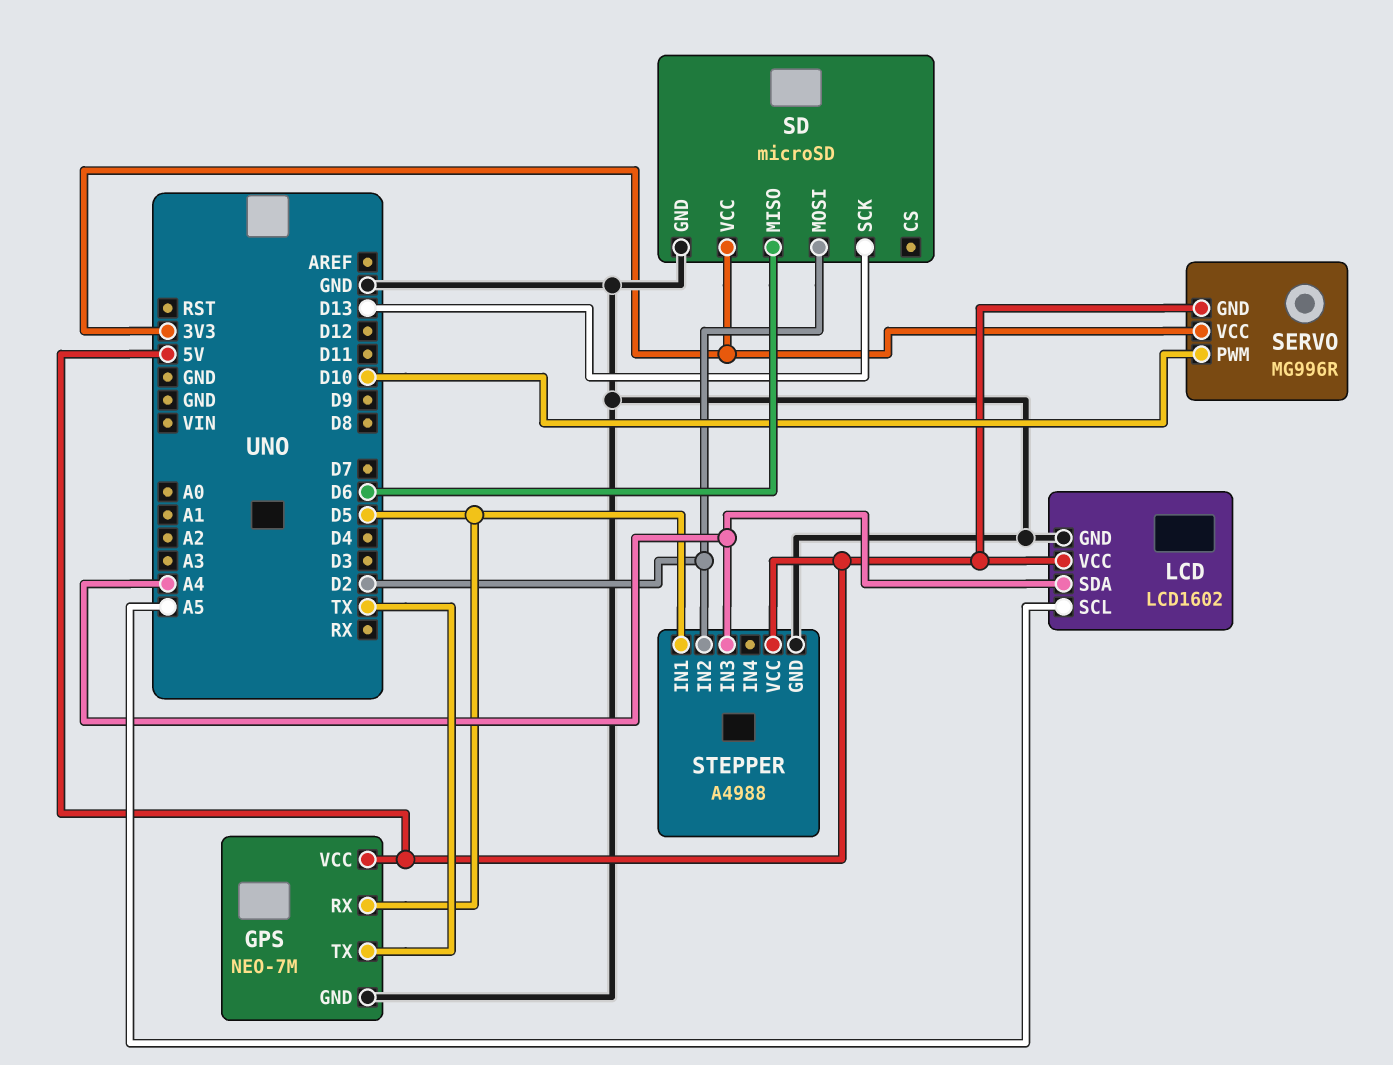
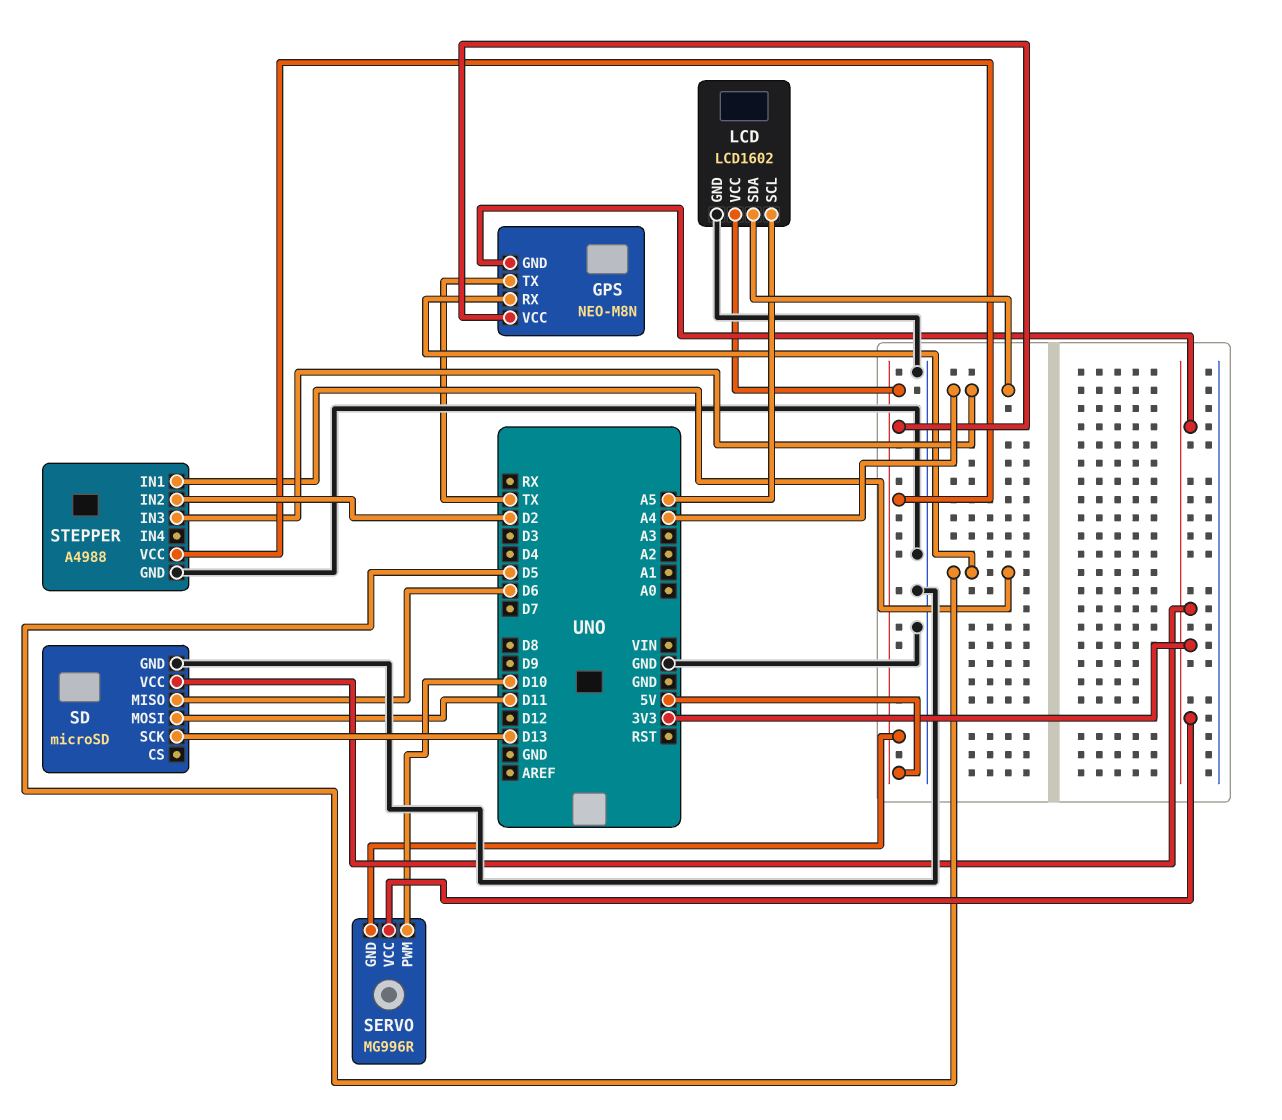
GPS: NEO-7M -> NEO-M8N
GPS pin GND: GND -> 3V3
SD pin MOSI: D2 -> D11

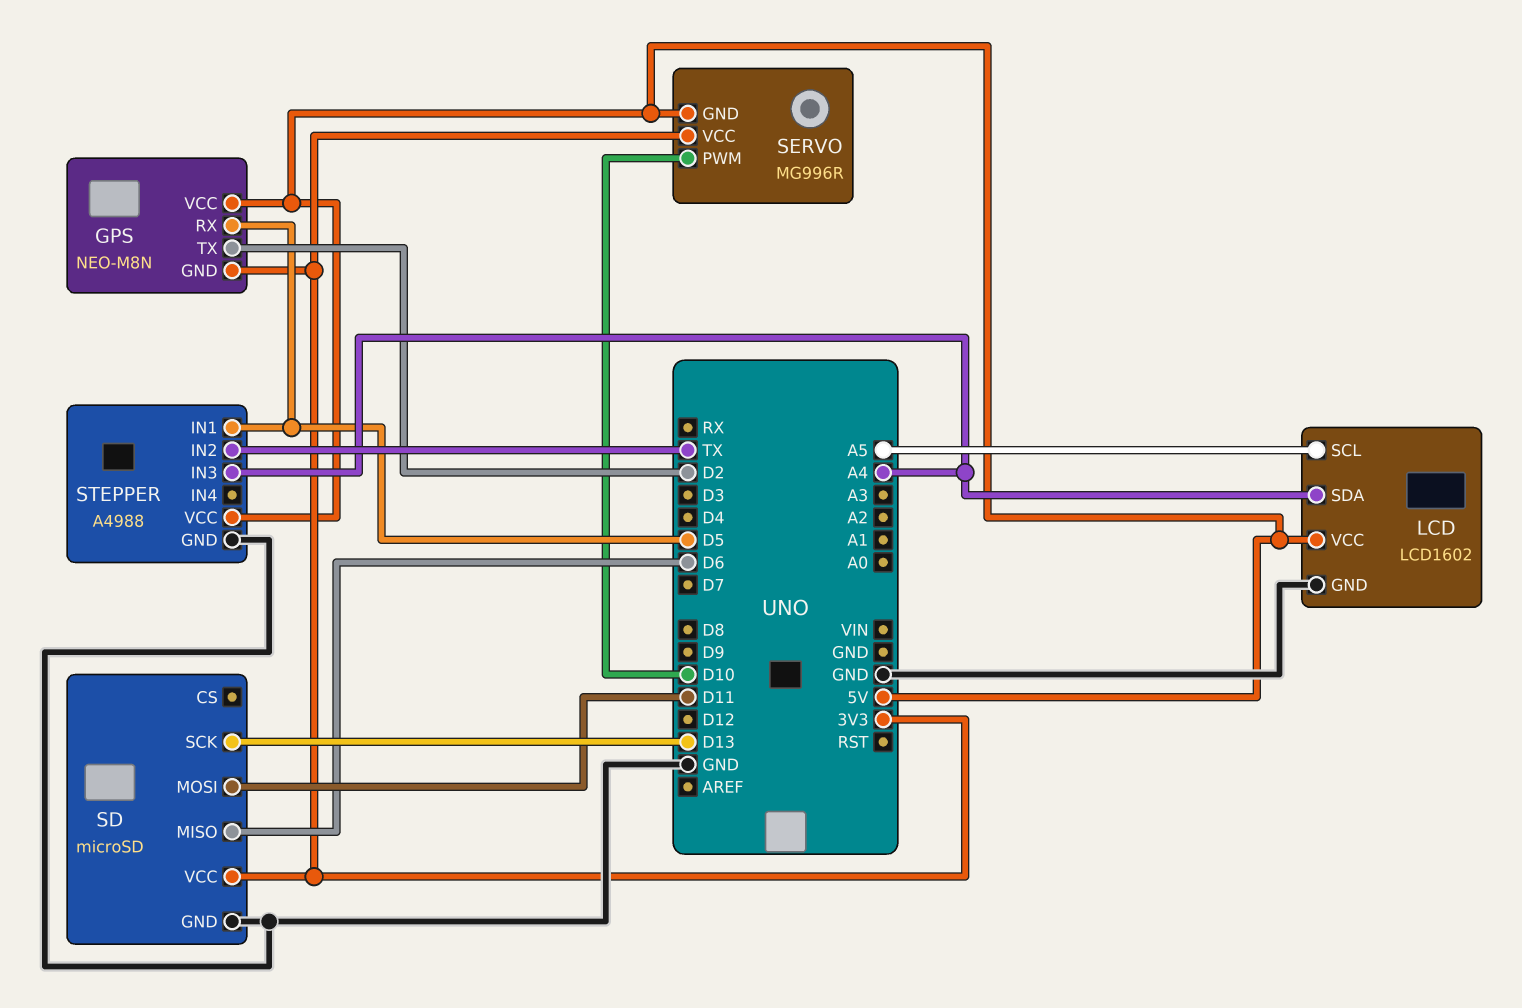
GPS pin TX: TX -> D2
STEPPER pin IN2: D2 -> TX

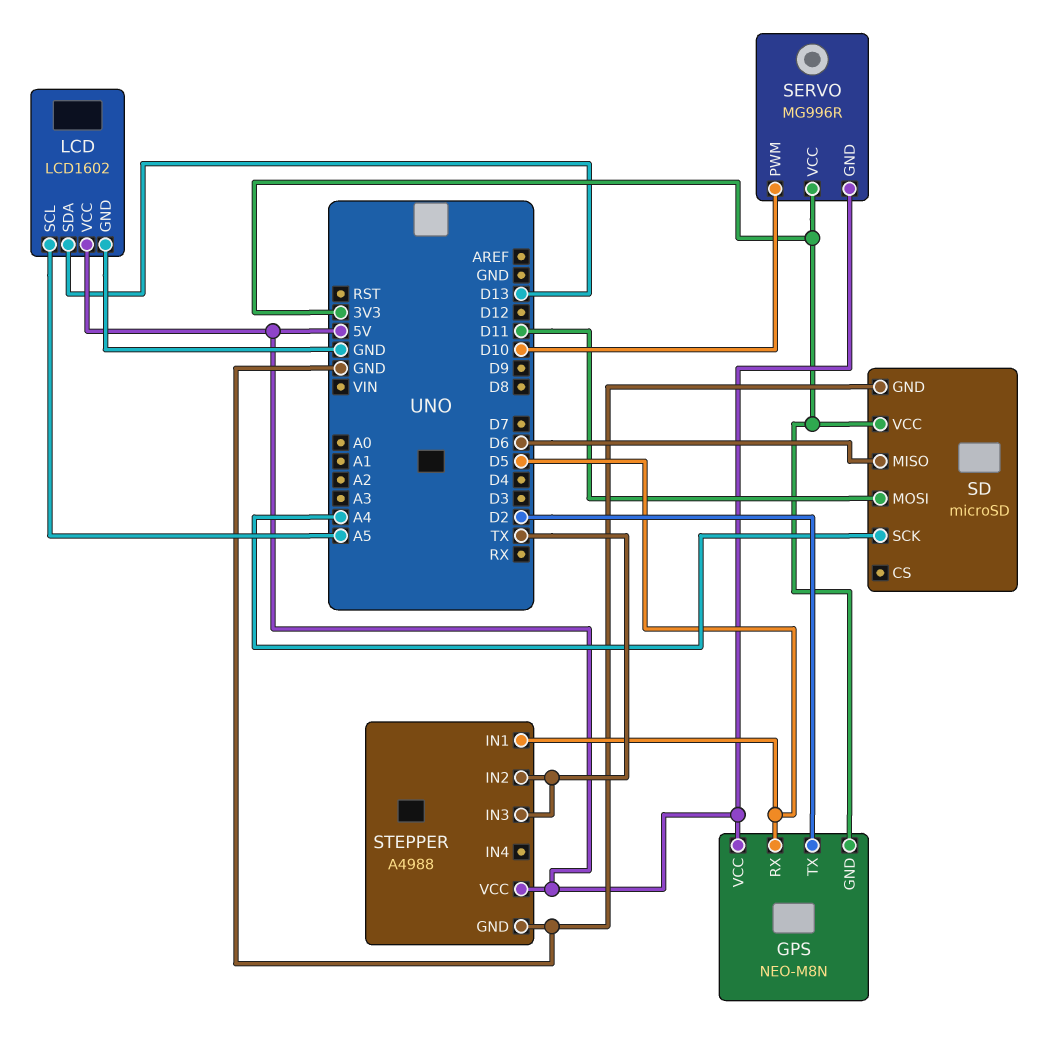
LCD pin SDA: A4 -> D13
SD pin SCK: D13 -> A4
STEPPER pin IN3: A4 -> TX

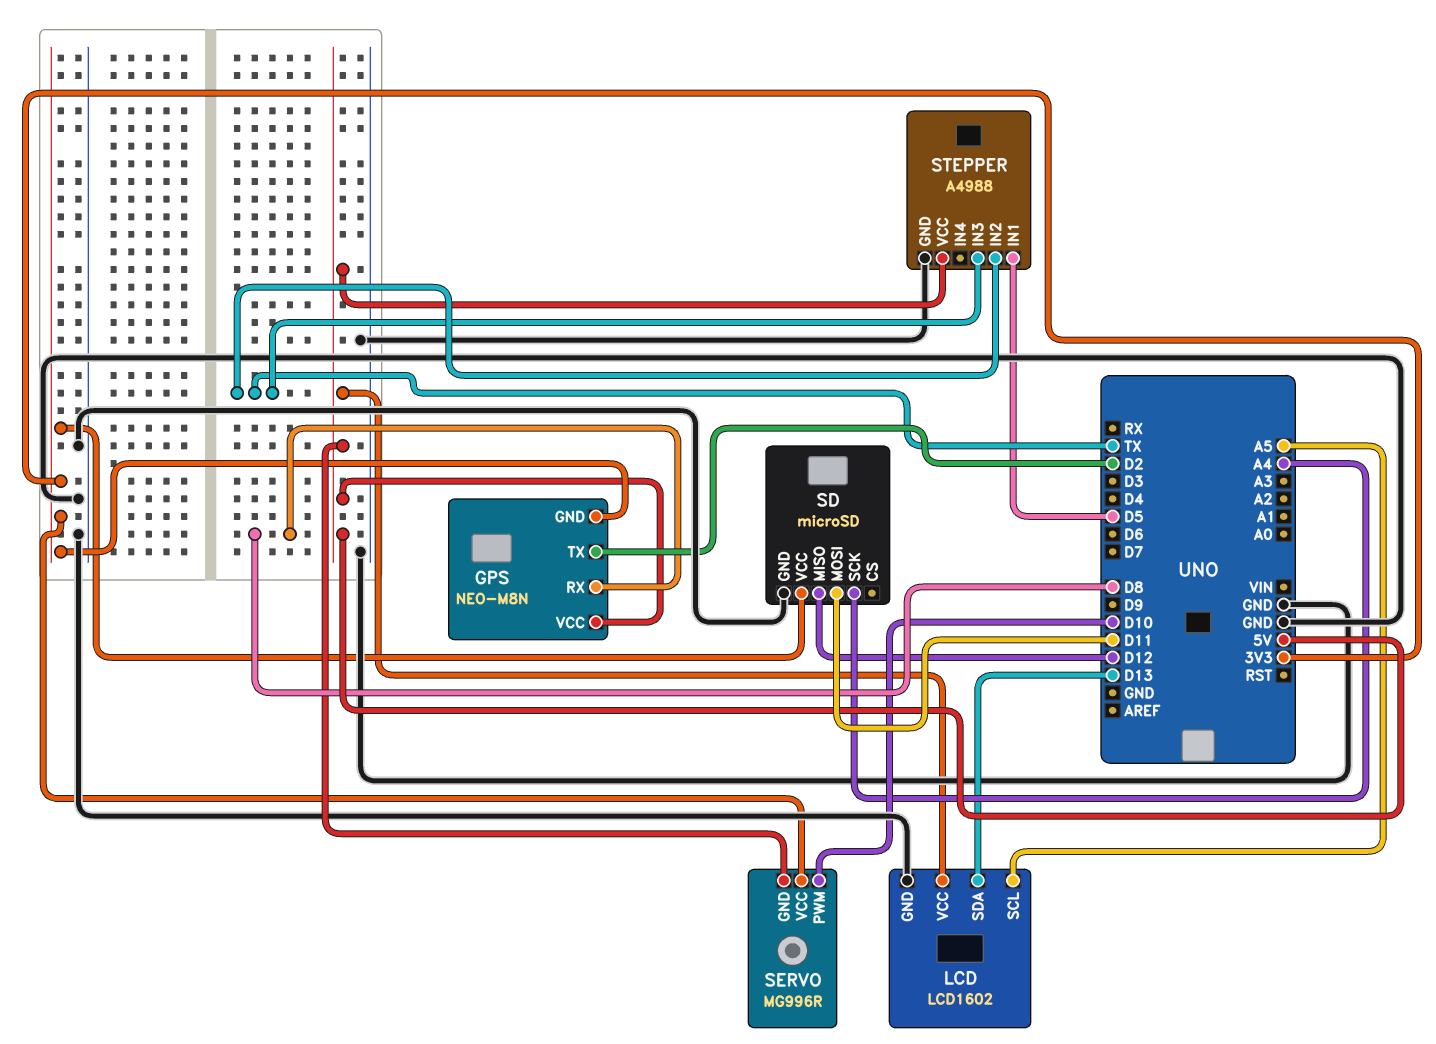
GPS pin RX: D5 -> D8
SD pin MISO: D6 -> D12

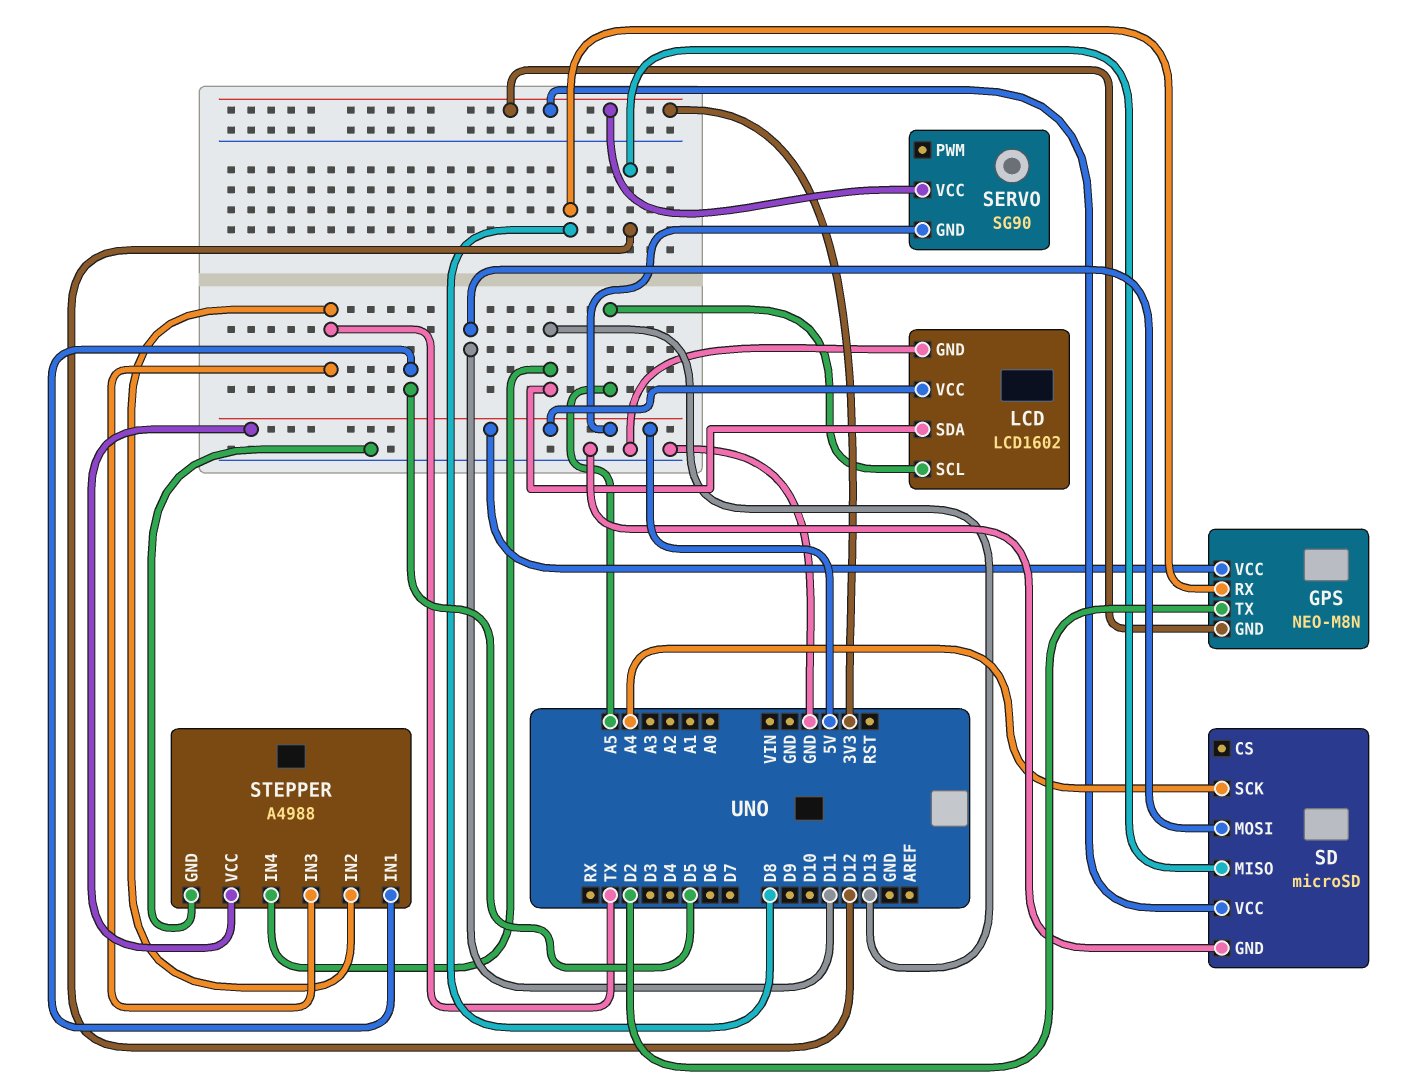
SERVO: MG996R -> SG90
SERVO pin PWM: D10 -> none
STEPPER pin IN4: none -> D13

